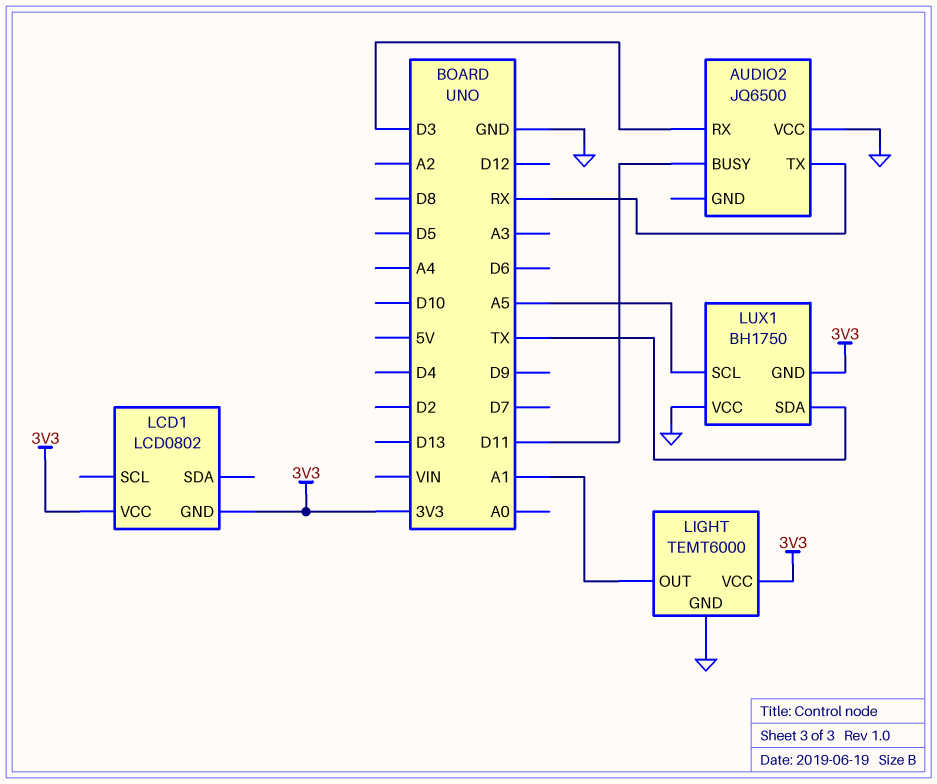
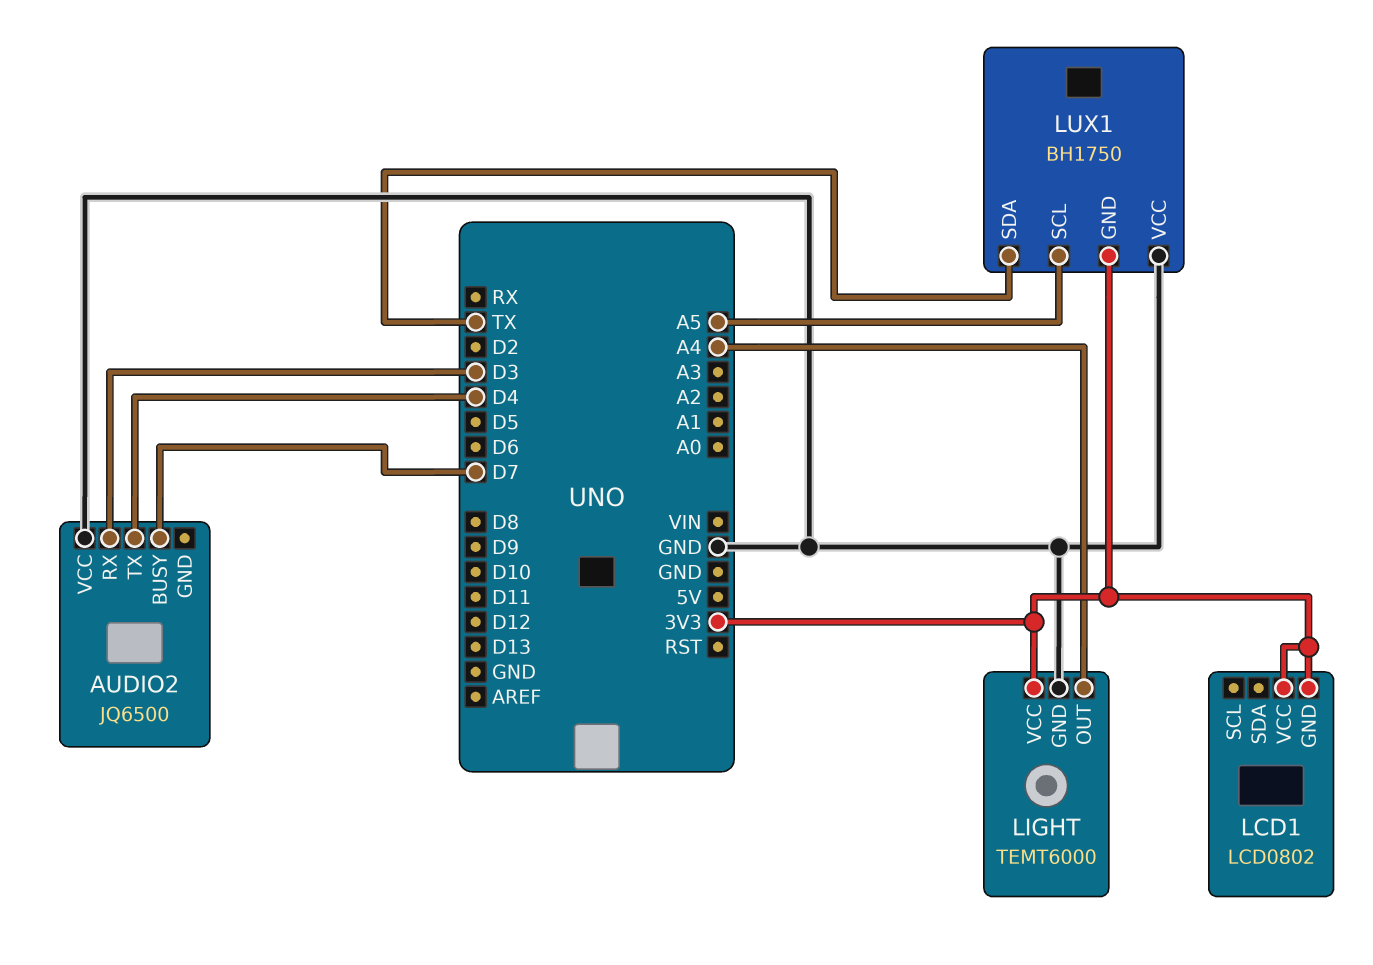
AUDIO2 pin BUSY: D11 -> D7
AUDIO2 pin TX: RX -> D4
LIGHT pin OUT: A1 -> A4

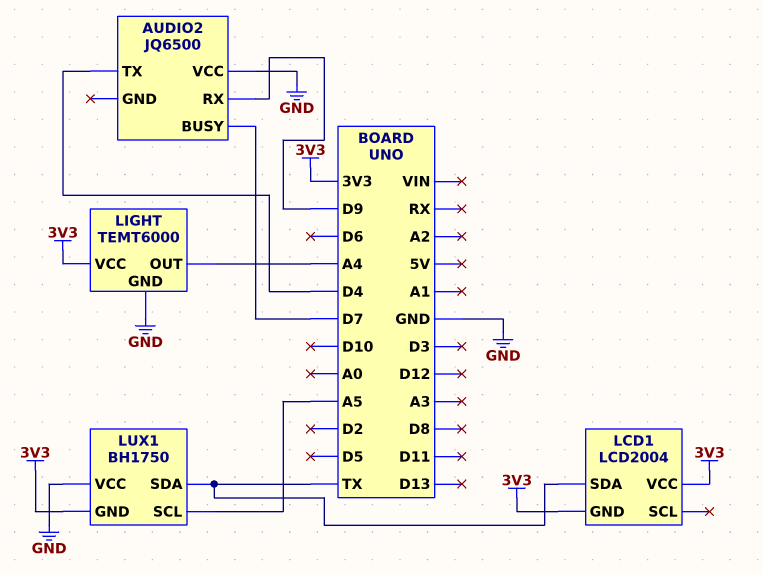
AUDIO2 pin RX: D3 -> D9
LCD1: LCD0802 -> LCD2004
LCD1 pin SDA: none -> TX

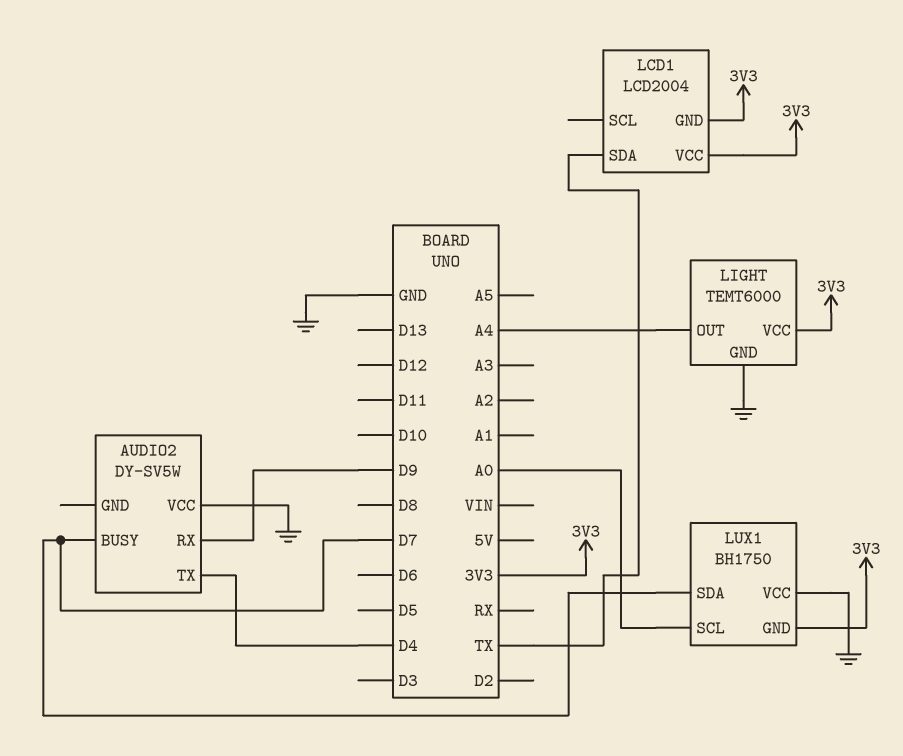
AUDIO2: JQ6500 -> DY-SV5W
LUX1 pin SCL: A5 -> A0
LUX1 pin SDA: TX -> D7

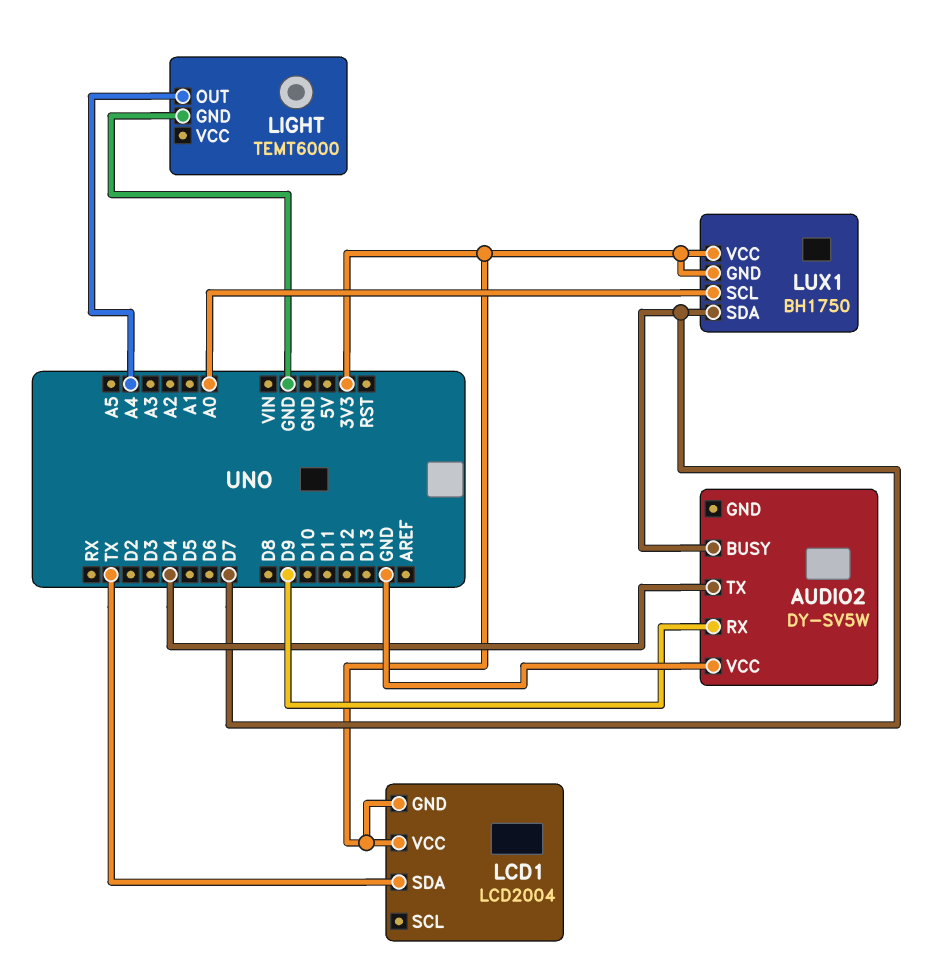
LIGHT pin VCC: 3V3 -> none
LUX1 pin VCC: GND -> 3V3

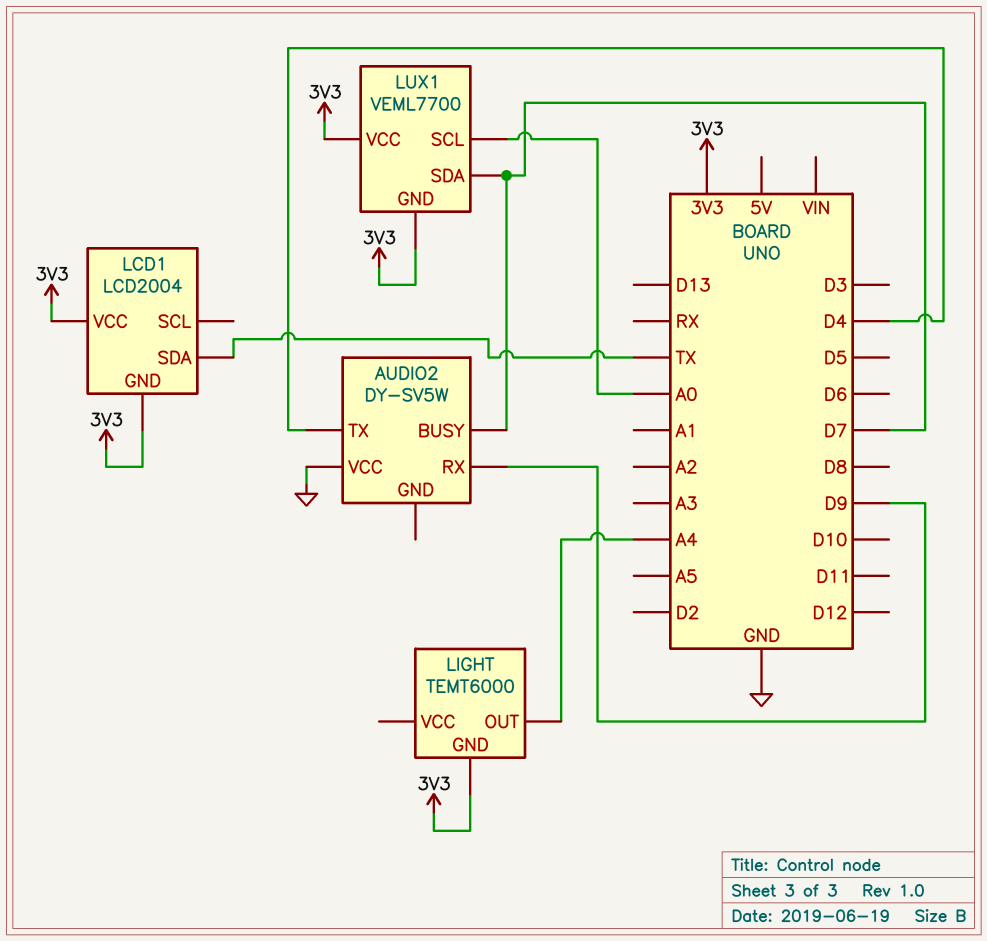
LIGHT pin GND: GND -> 3V3
LUX1: BH1750 -> VEML7700

